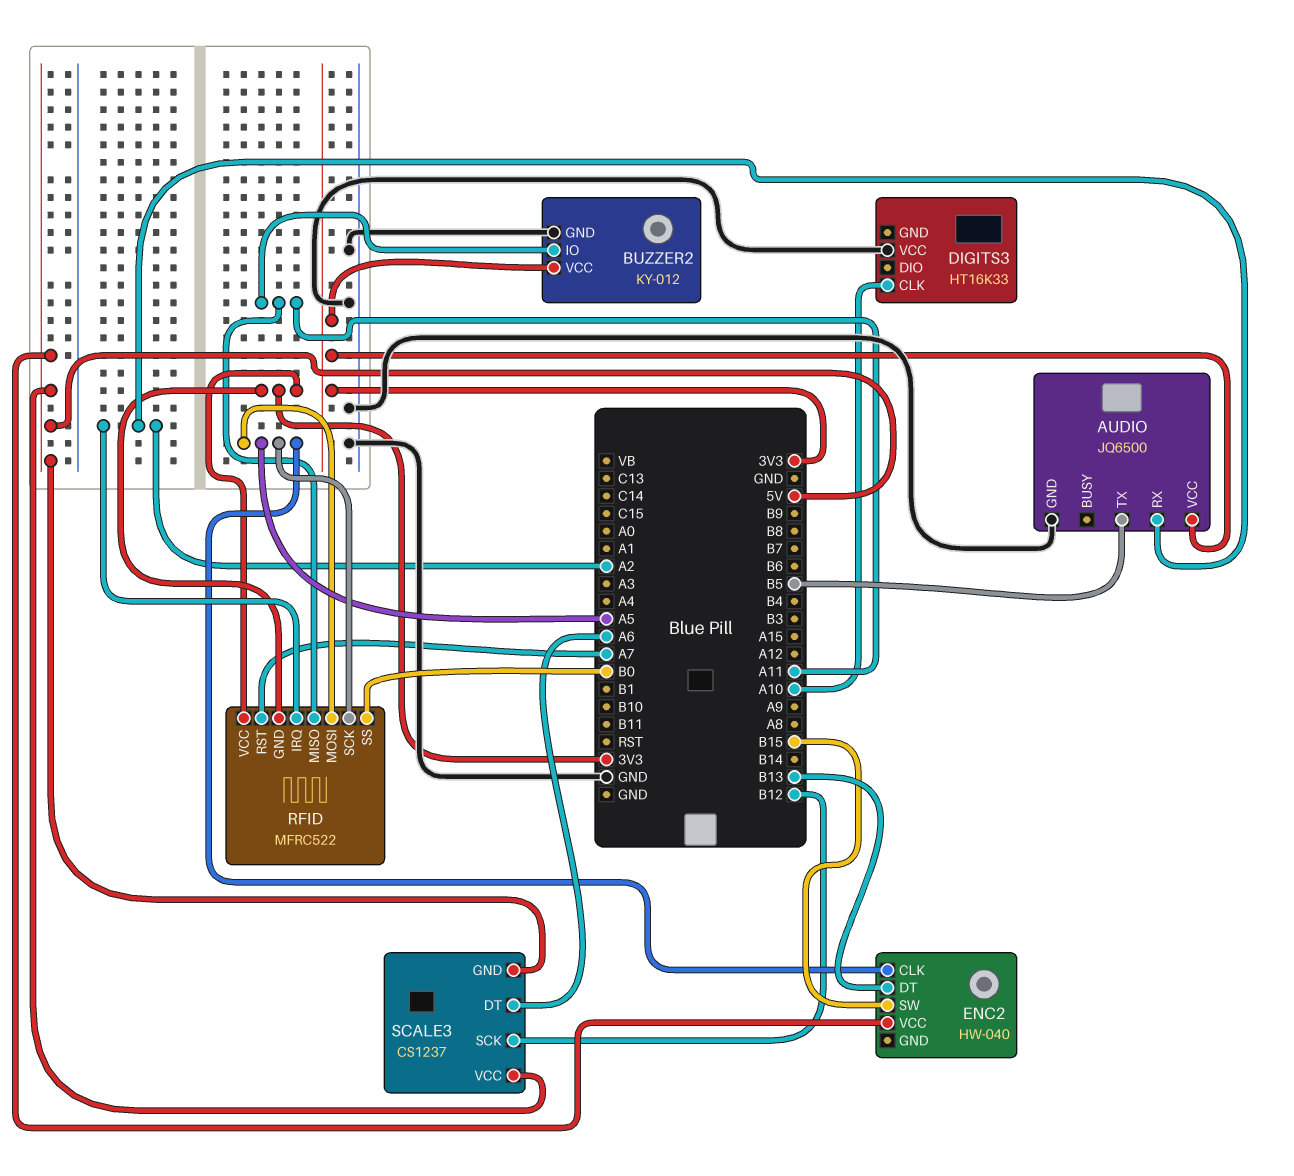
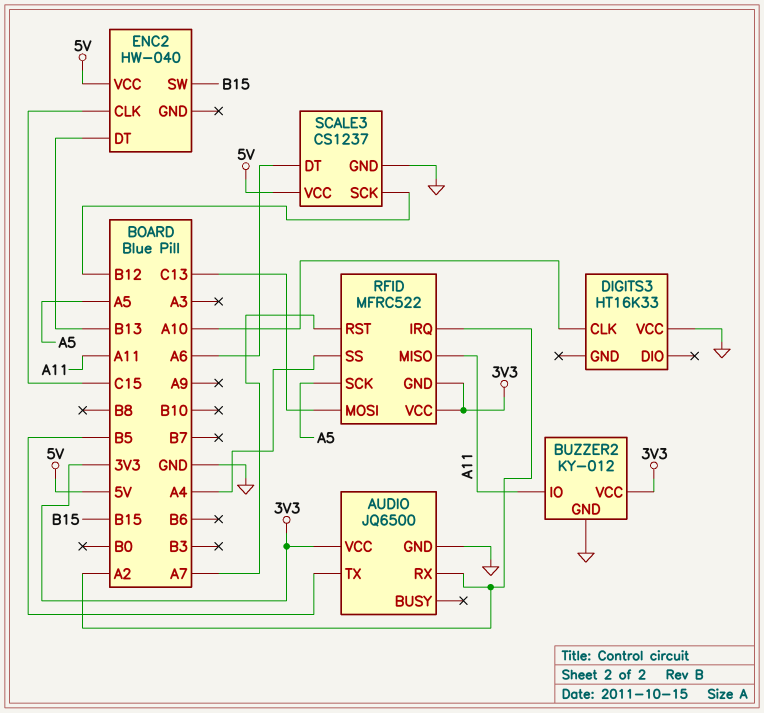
ENC2 pin CLK: A5 -> C15
RFID pin MOSI: A5 -> C13
RFID pin SS: B0 -> A4
SCALE3 pin GND: 5V -> GND

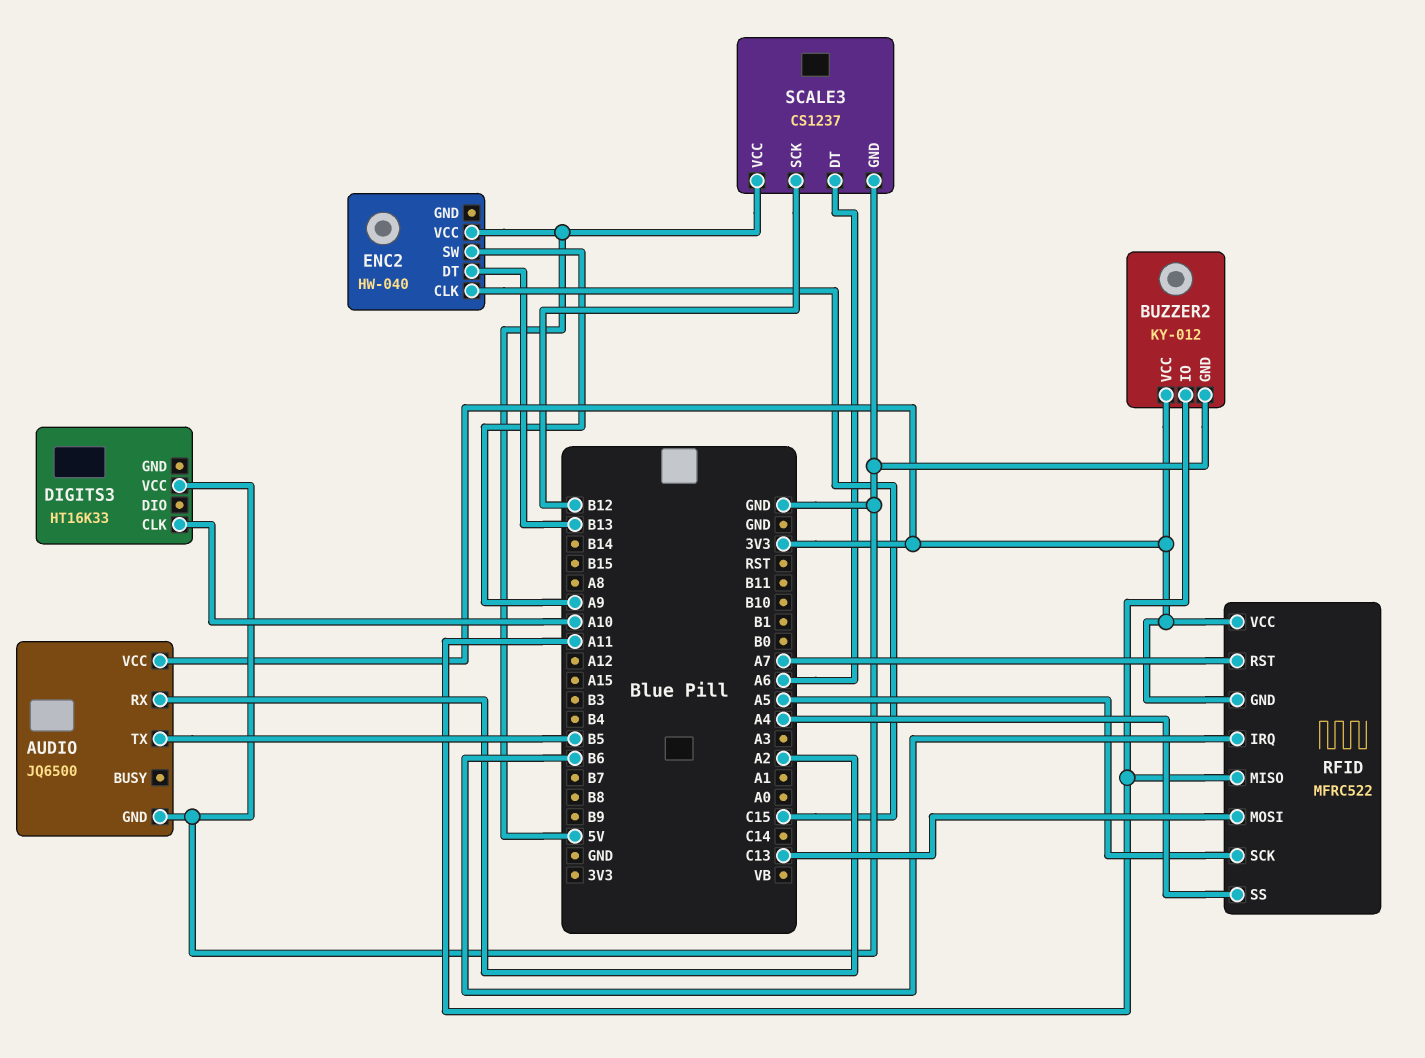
ENC2 pin SW: B15 -> A9
RFID pin IRQ: A2 -> B6

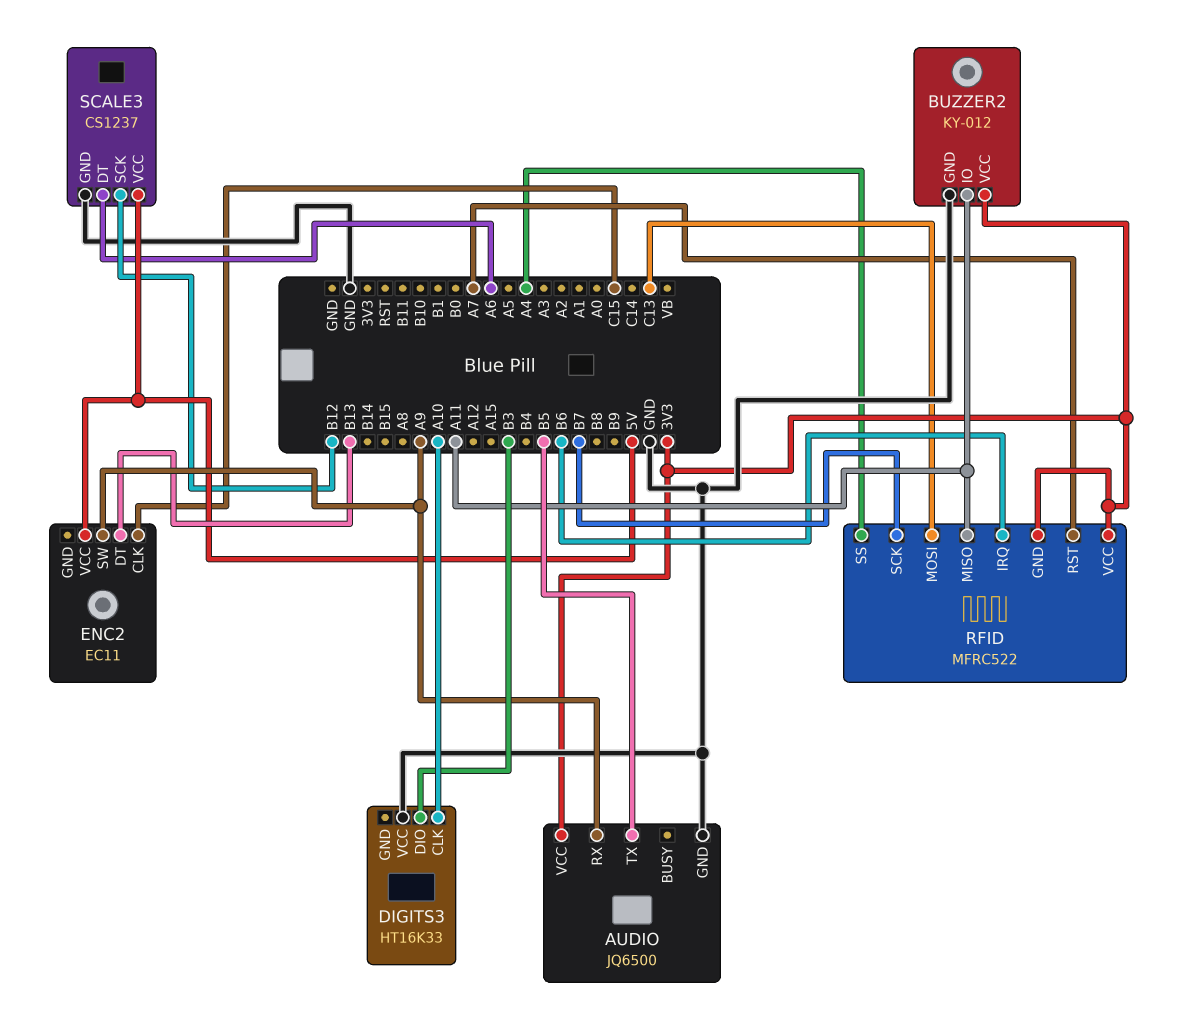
AUDIO pin RX: A2 -> A9
DIGITS3 pin DIO: none -> B3
ENC2: HW-040 -> EC11
RFID pin SCK: A5 -> B7

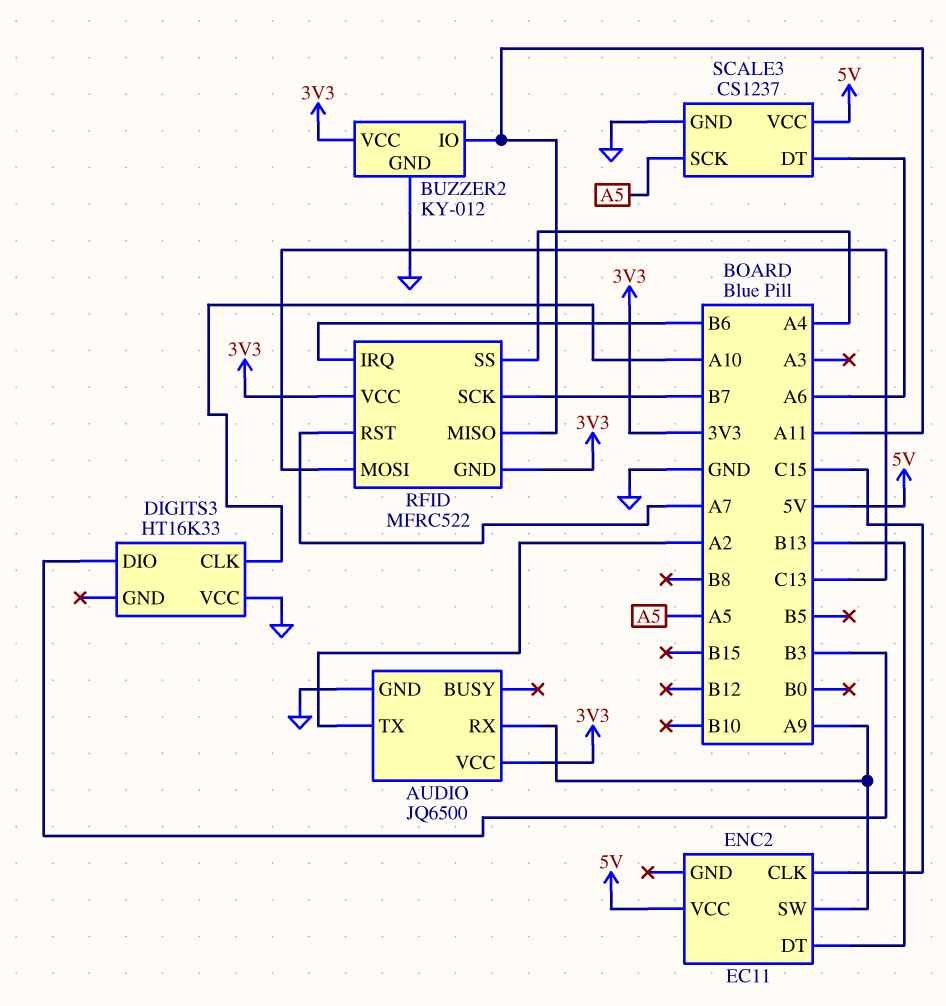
AUDIO pin TX: B5 -> A2
SCALE3 pin SCK: B12 -> A5

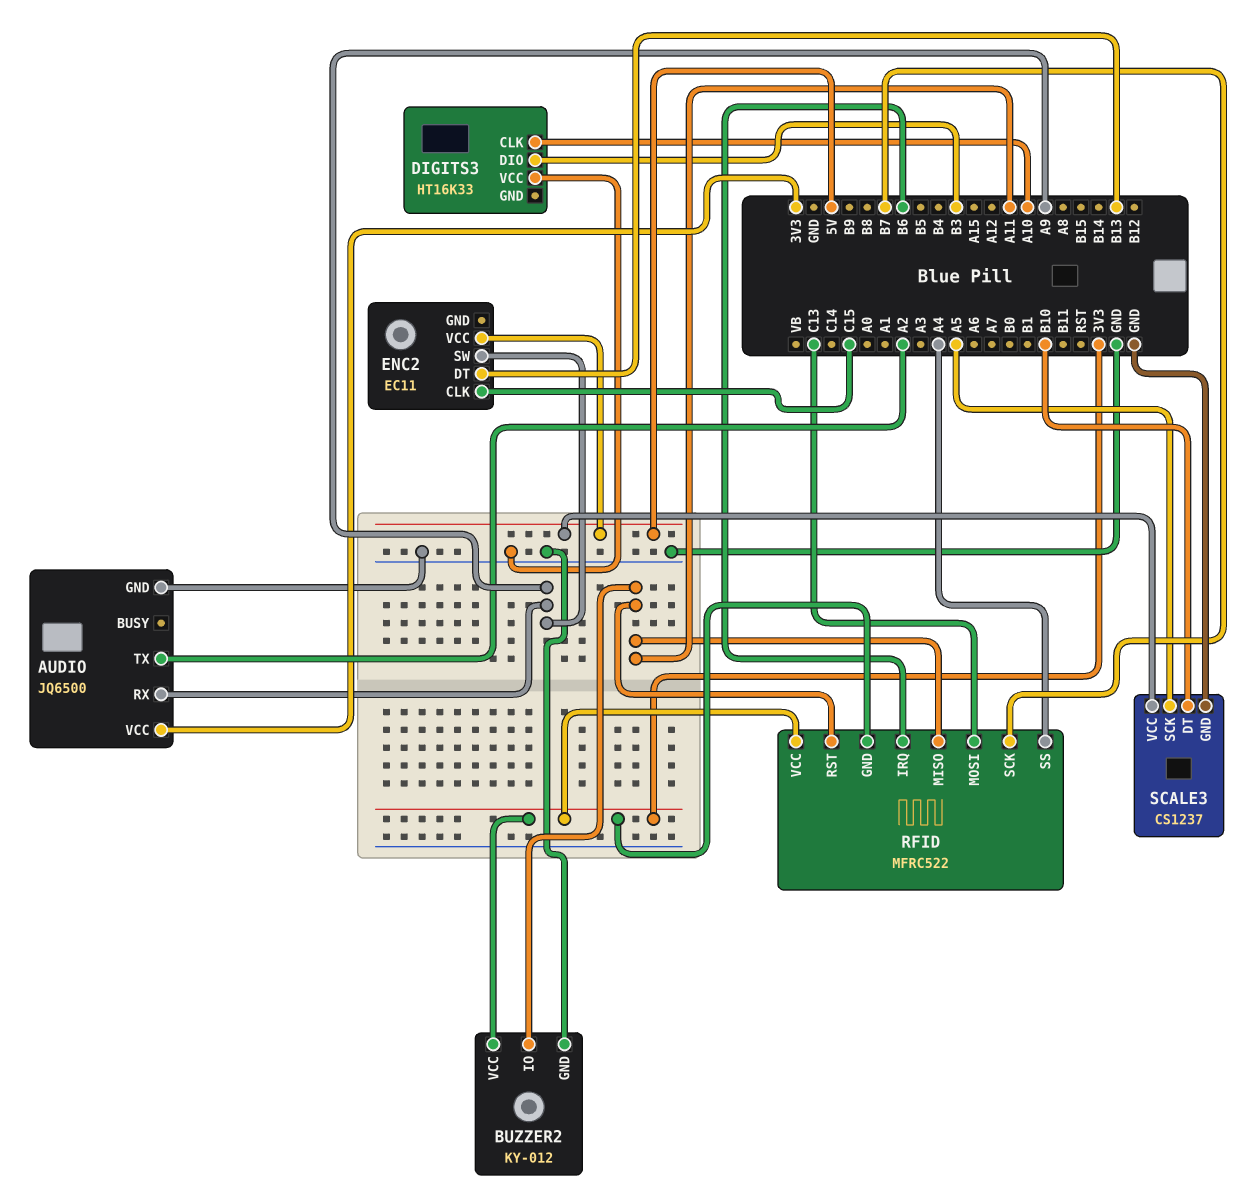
RFID pin RST: A7 -> A11
SCALE3 pin DT: A6 -> B10

